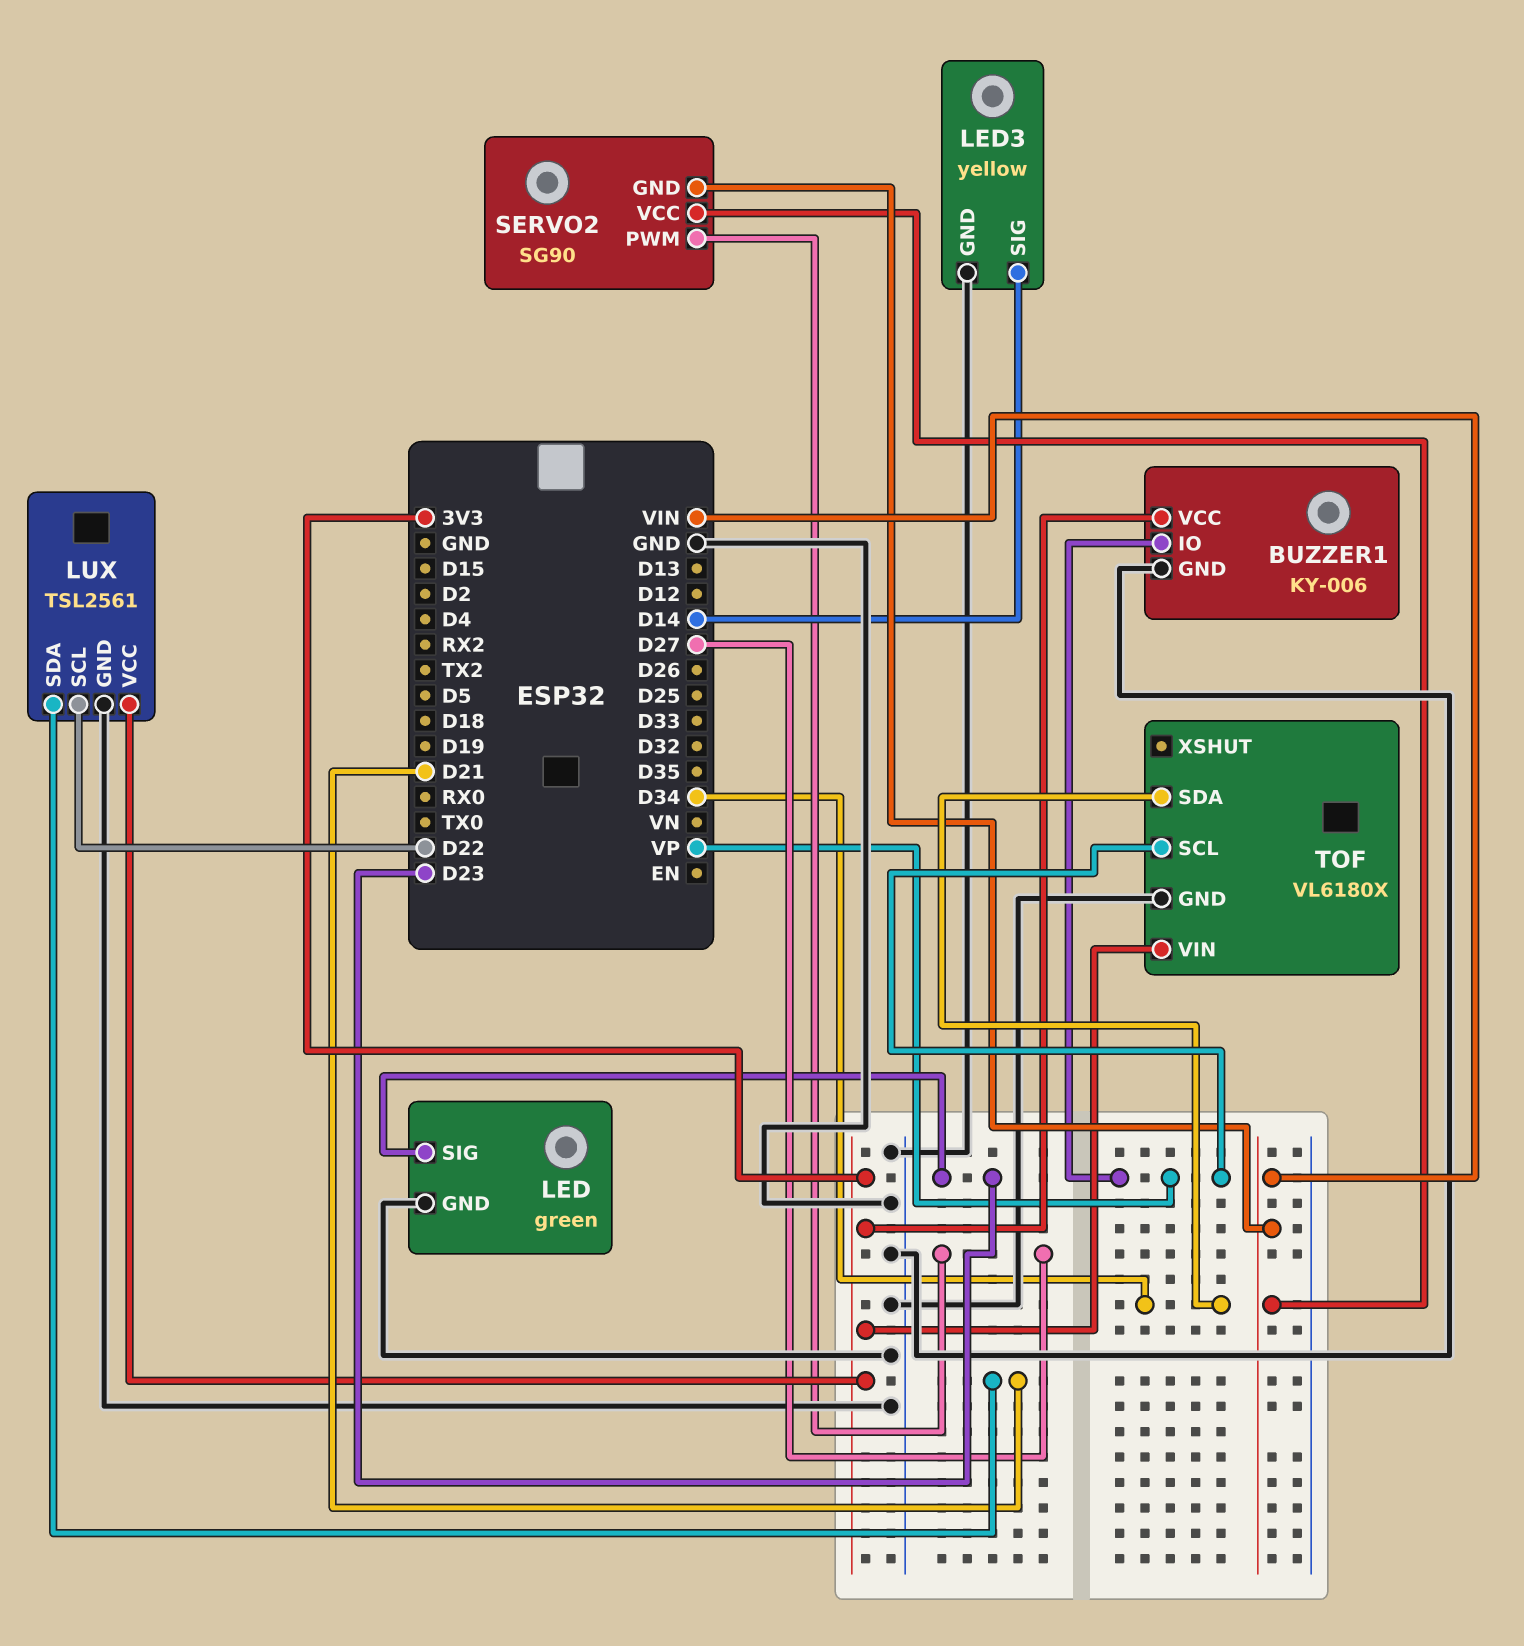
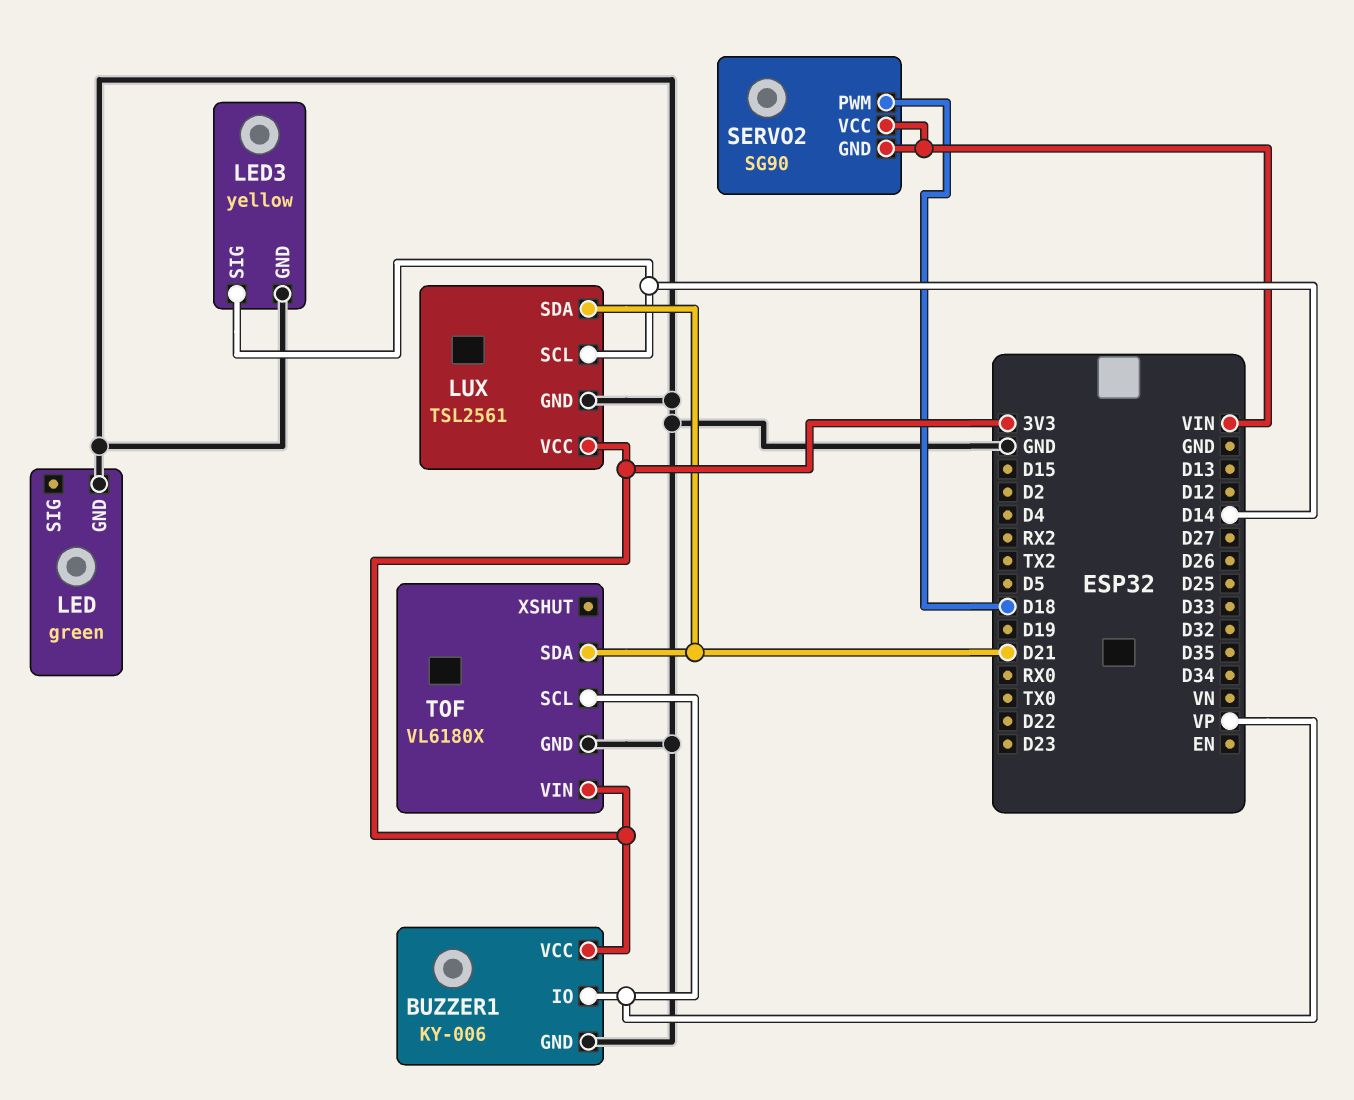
LED pin SIG: D23 -> none
LUX pin SCL: D22 -> D14
SERVO2 pin PWM: D27 -> D18
TOF pin SDA: D34 -> D21

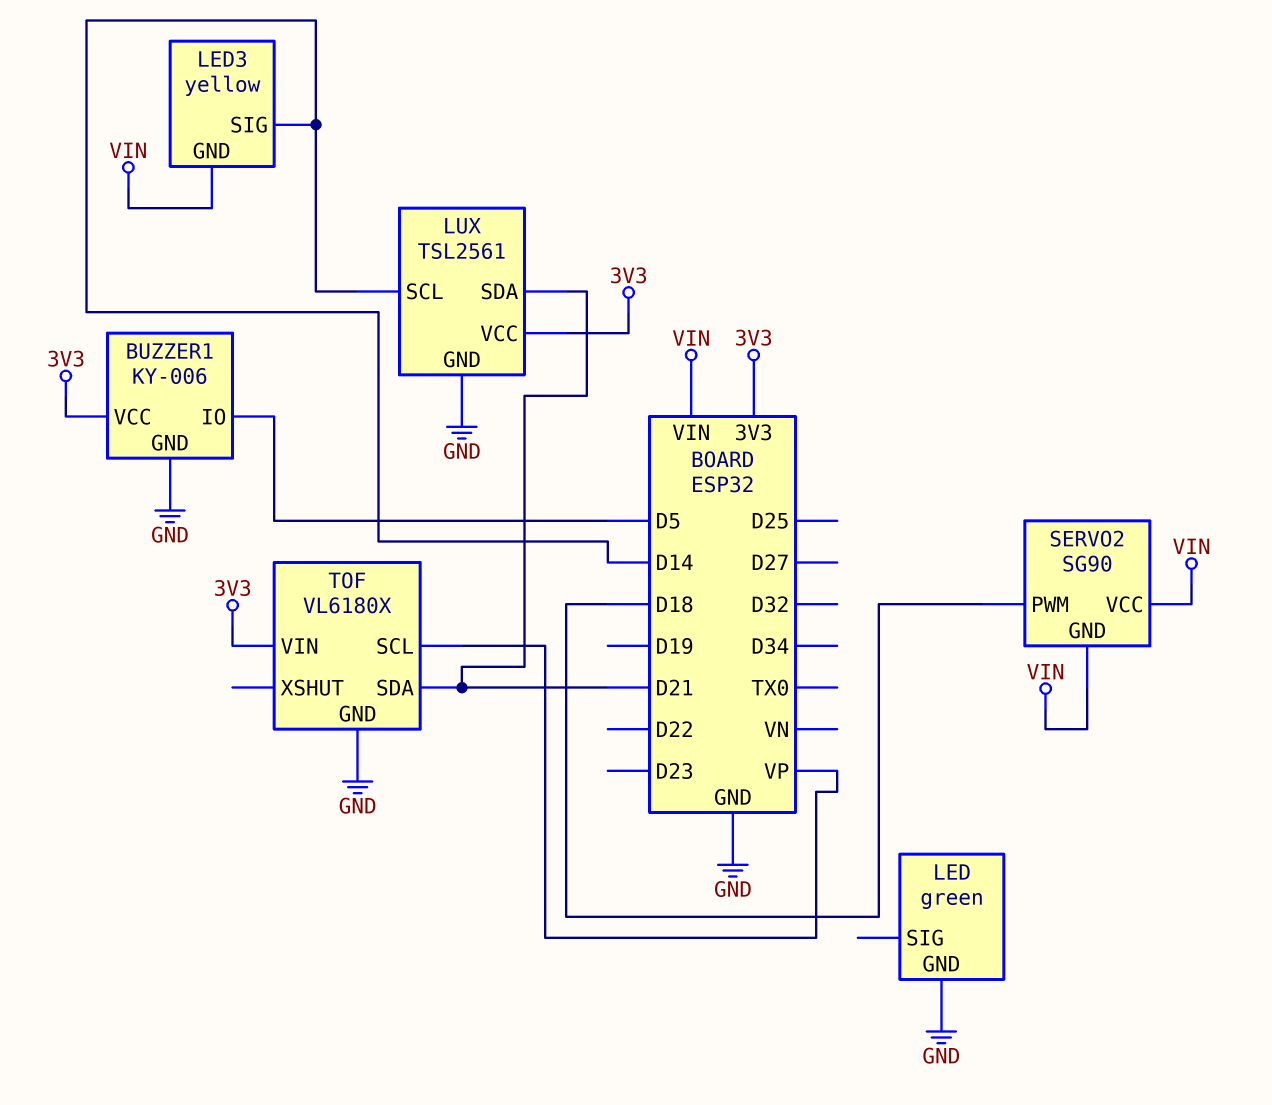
BUZZER1 pin IO: VP -> D5
LED3 pin GND: GND -> VIN

